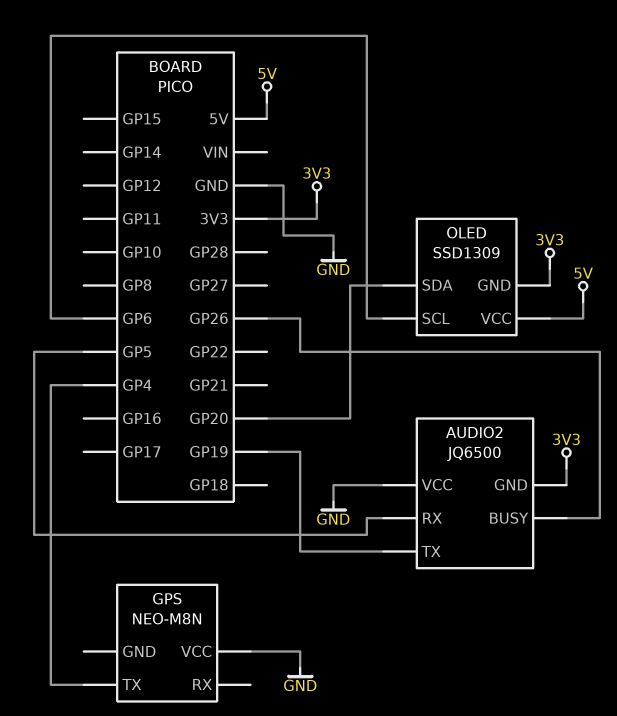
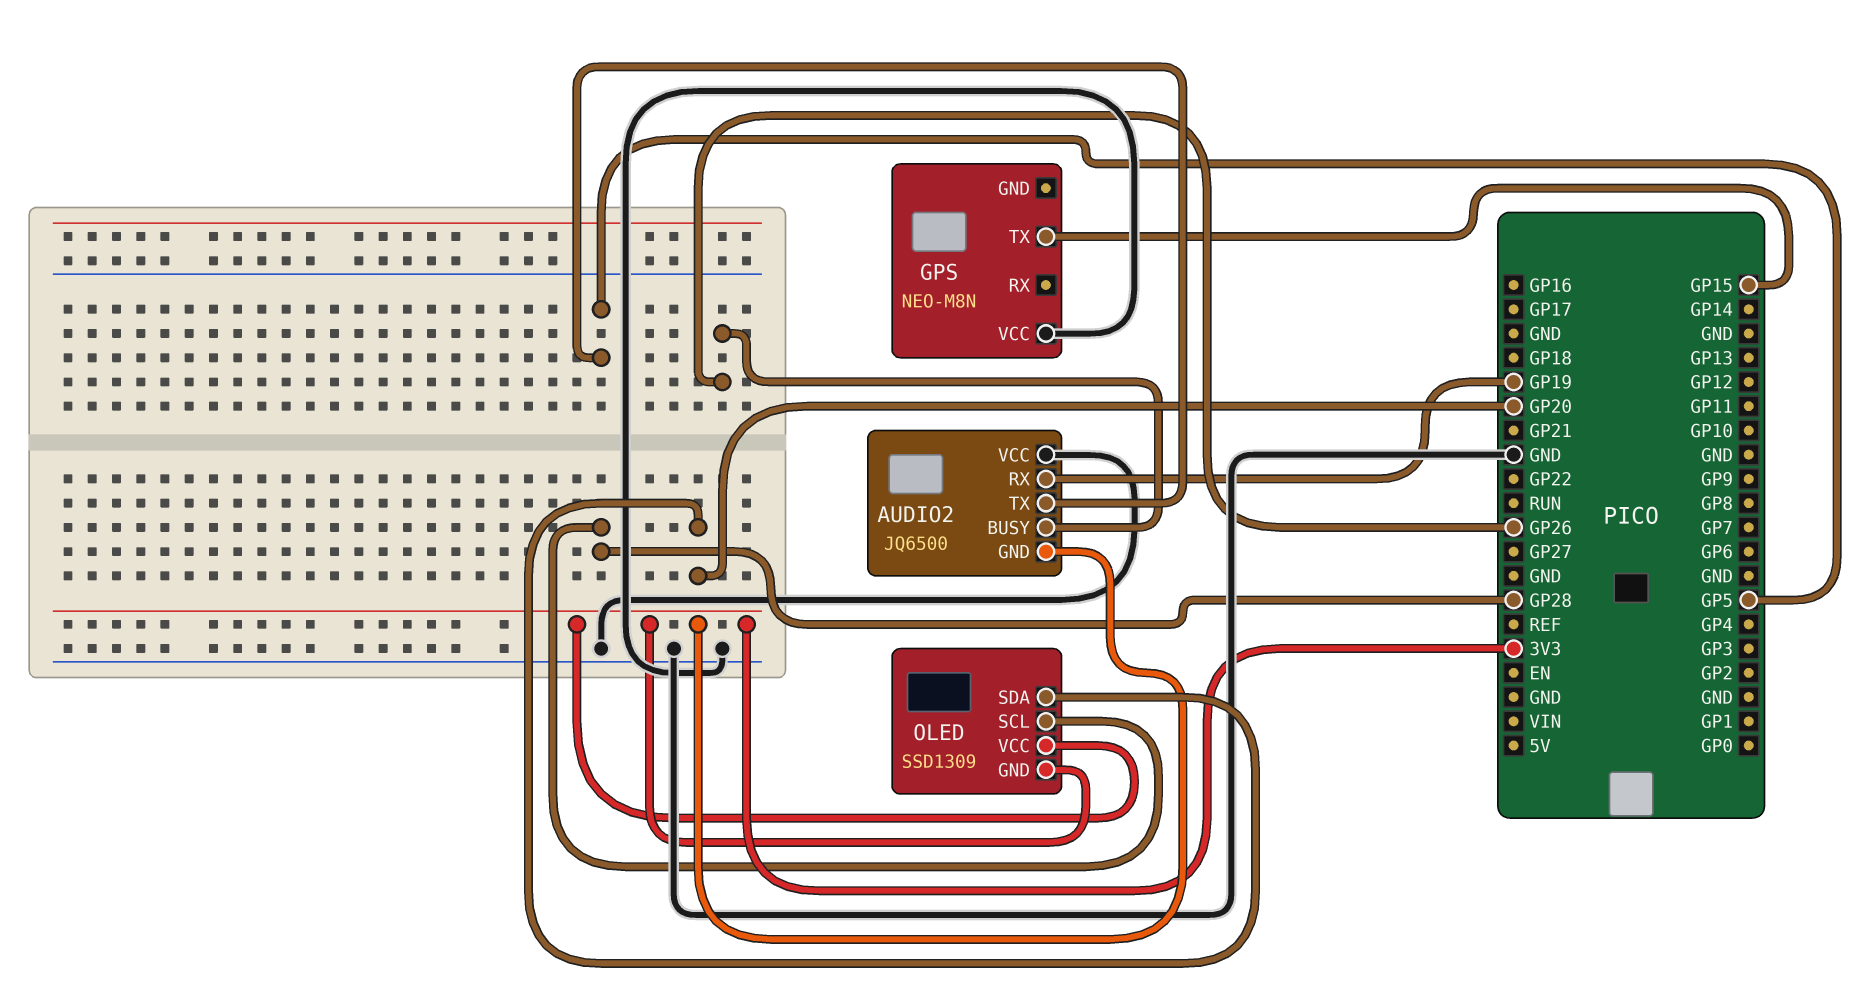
AUDIO2 pin RX: GP5 -> GP19
AUDIO2 pin TX: GP19 -> GP5
GPS pin TX: GP4 -> GP15
OLED pin SCL: GP6 -> GP28
OLED pin VCC: 5V -> 3V3

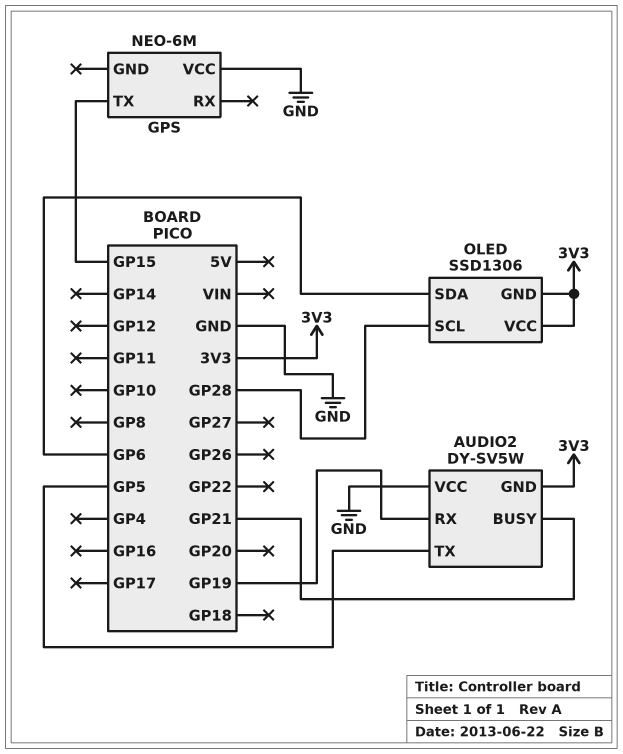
AUDIO2: JQ6500 -> DY-SV5W
AUDIO2 pin BUSY: GP26 -> GP21
GPS: NEO-M8N -> NEO-6M
OLED: SSD1309 -> SSD1306
OLED pin SDA: GP20 -> GP6

